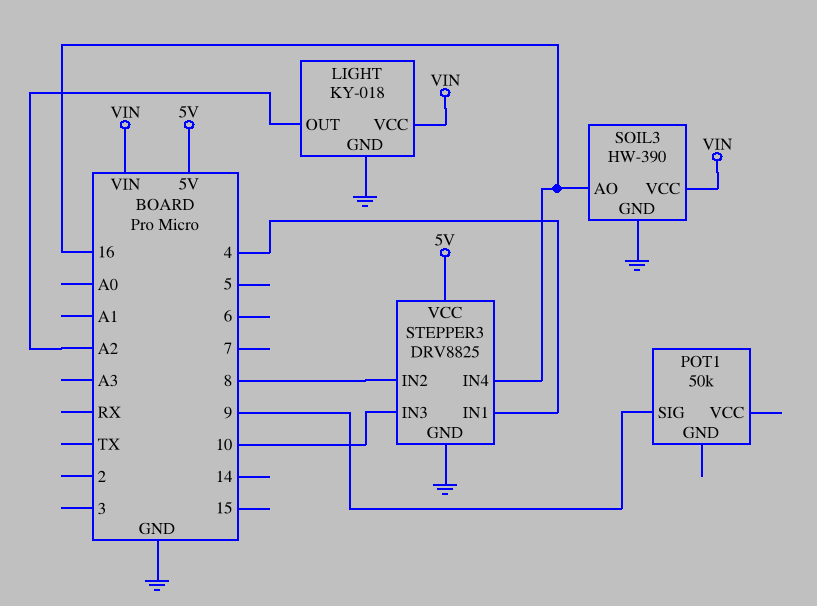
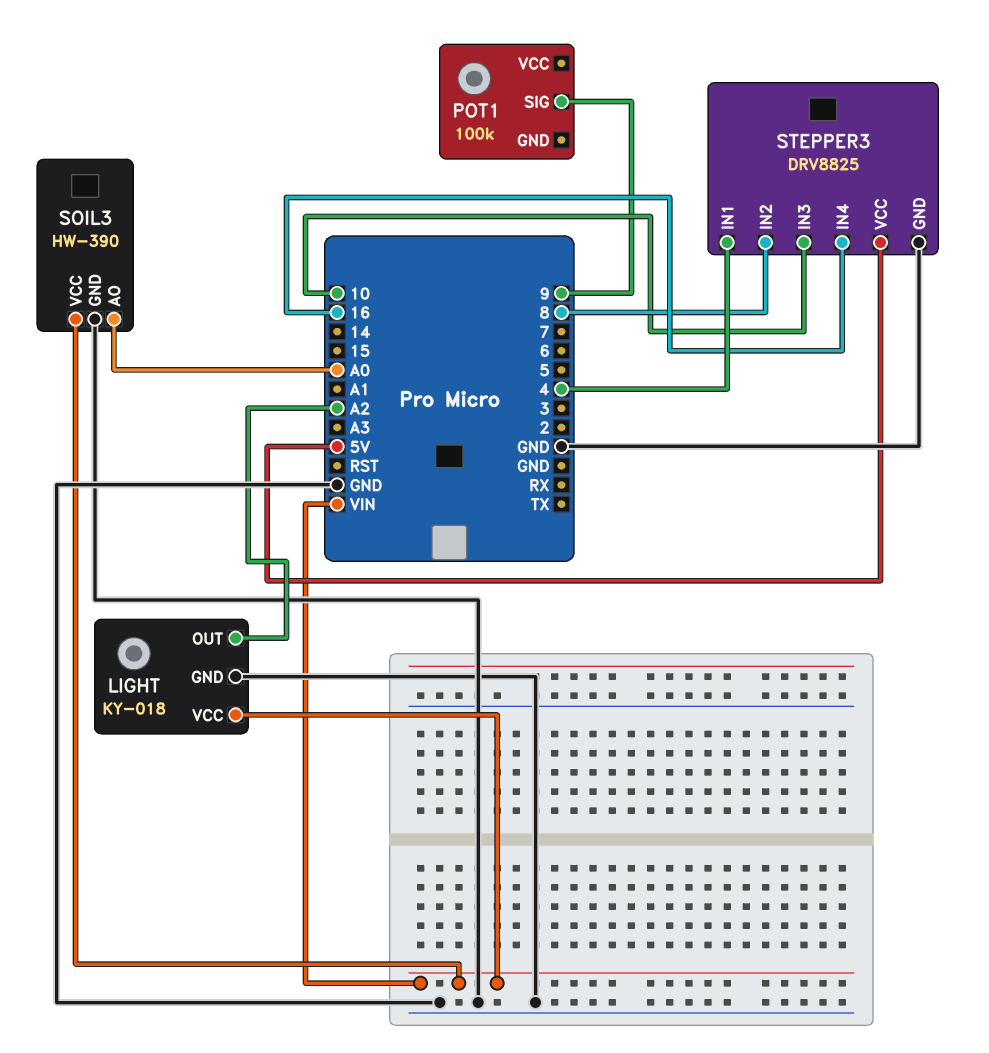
POT1: 50k -> 100k
SOIL3 pin AO: 16 -> A0

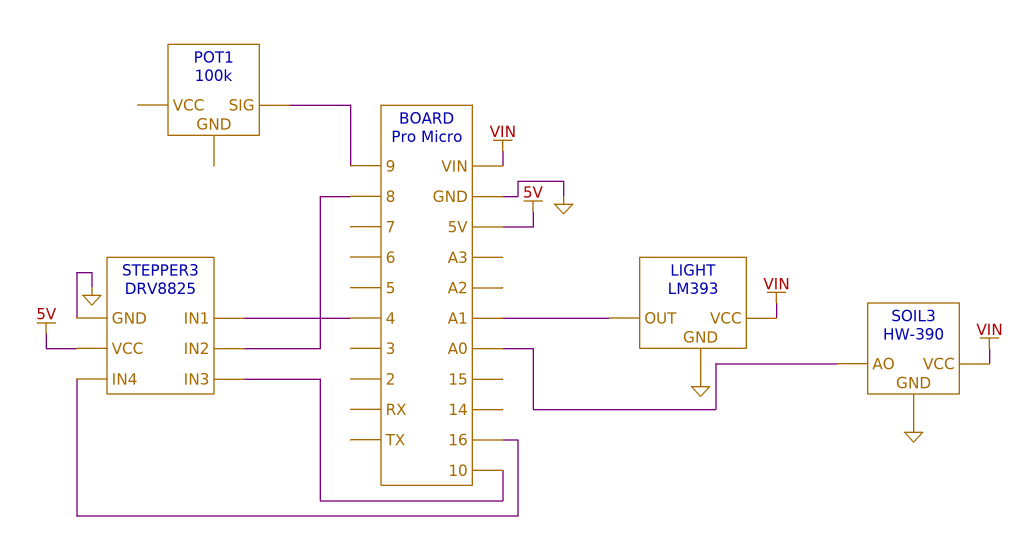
LIGHT: KY-018 -> LM393
LIGHT pin OUT: A2 -> A1

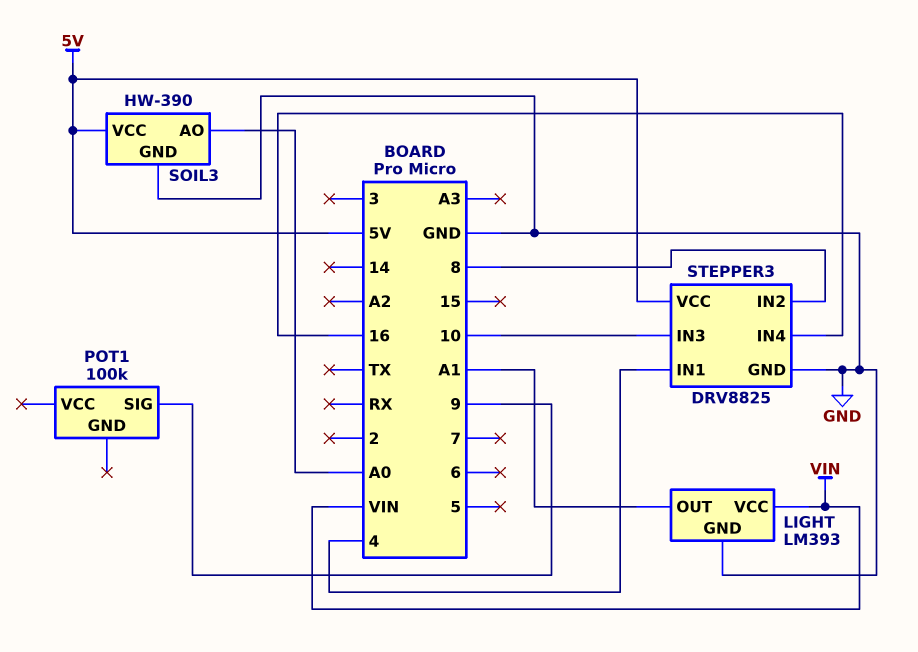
SOIL3 pin VCC: VIN -> 5V

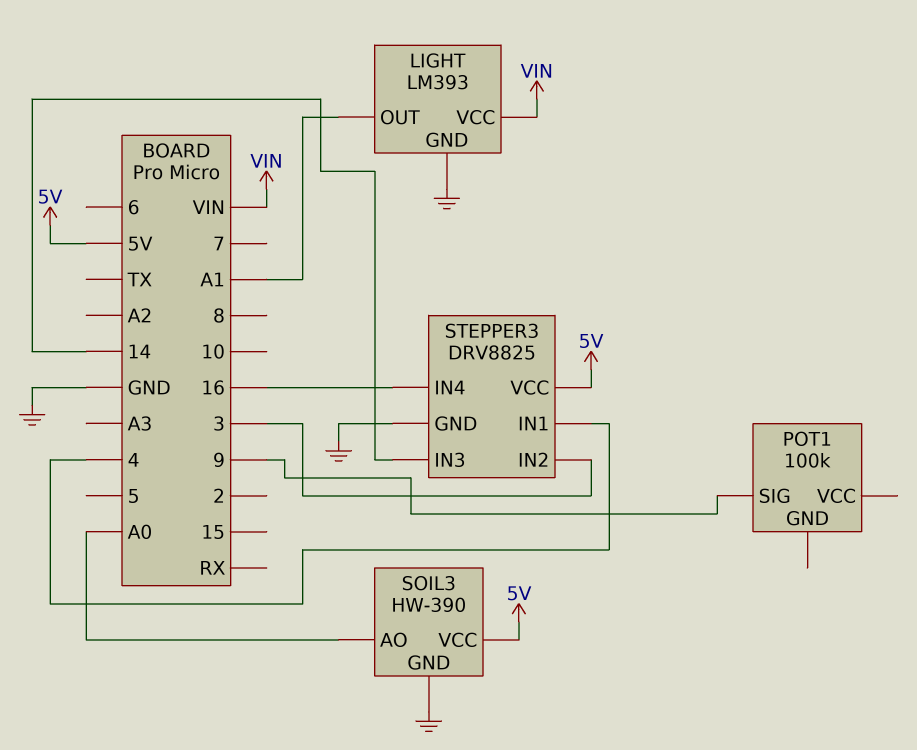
STEPPER3 pin IN2: 8 -> 3
STEPPER3 pin IN3: 10 -> 14

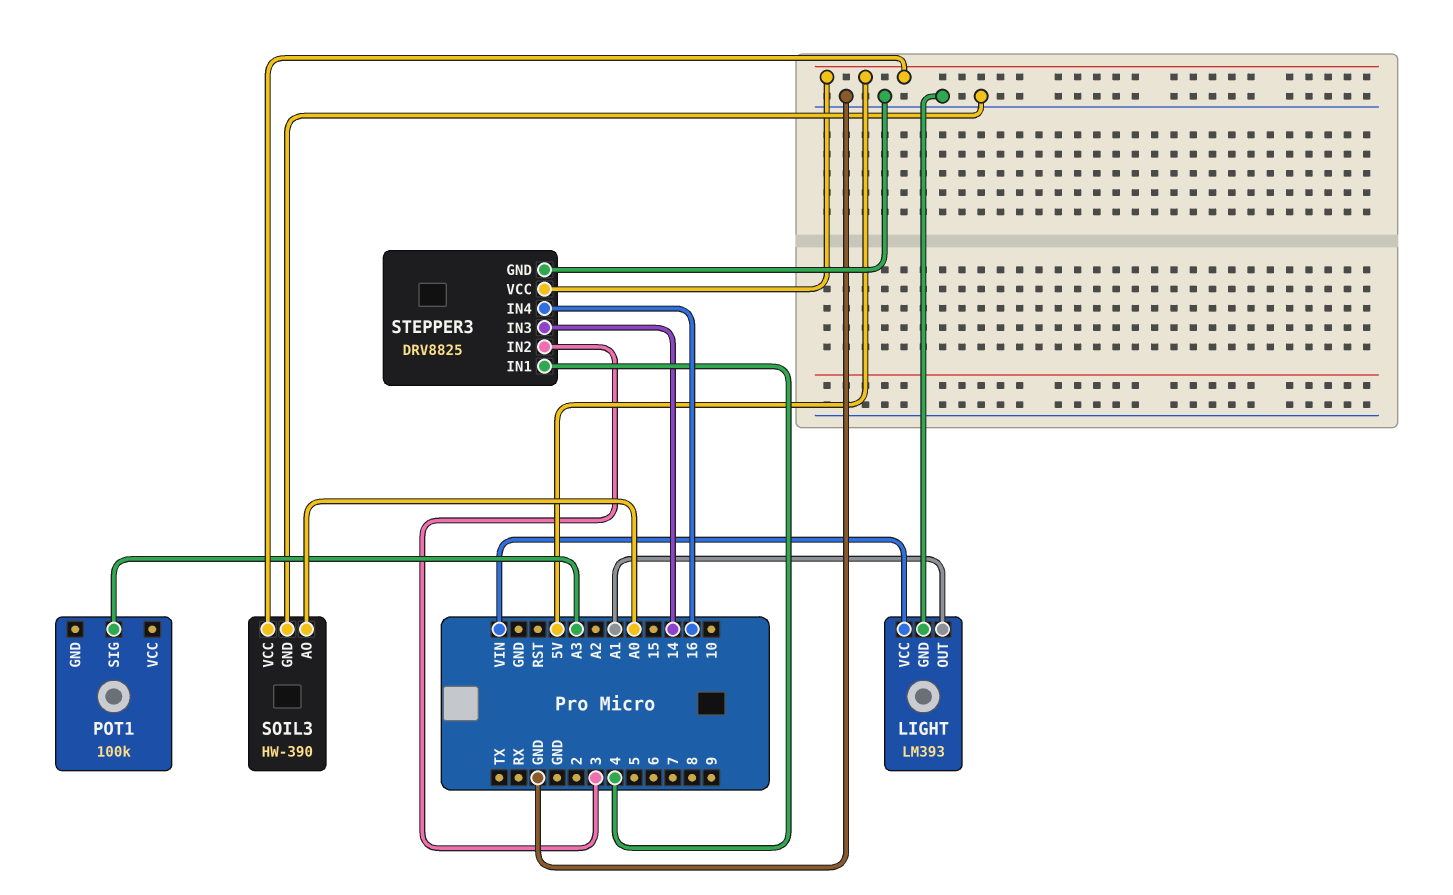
POT1 pin SIG: 9 -> A3

